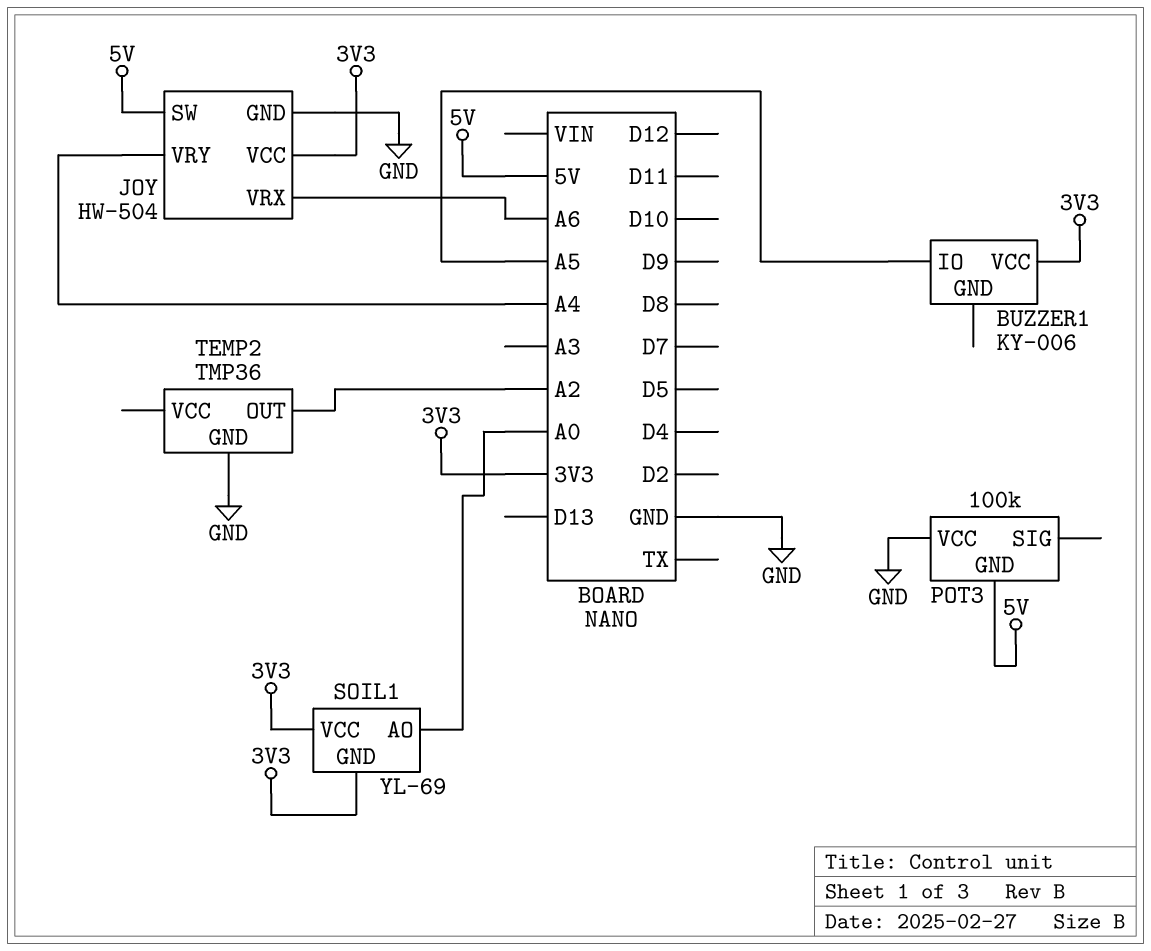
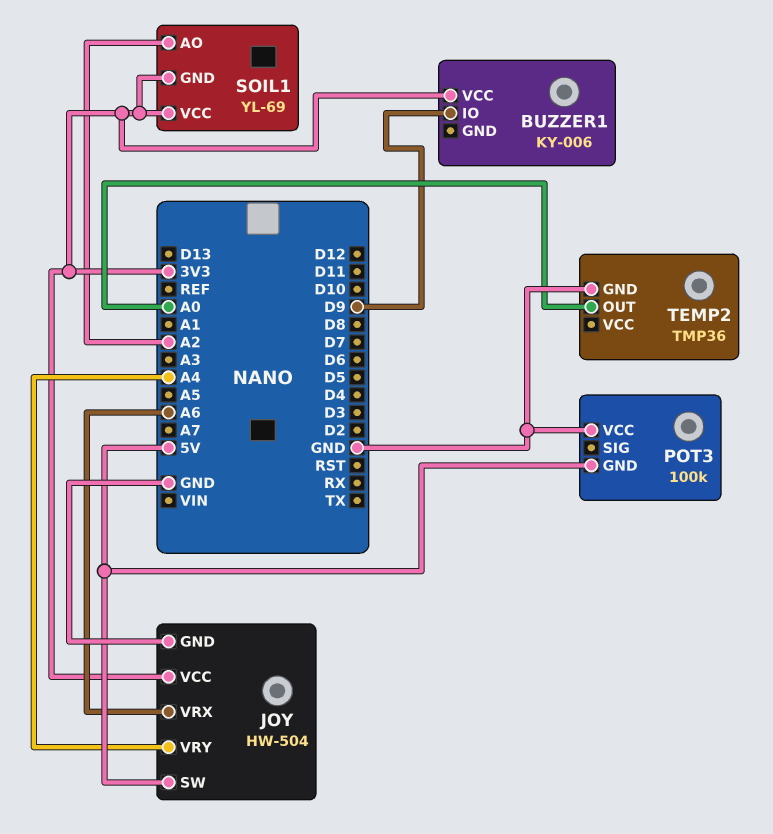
BUZZER1 pin IO: A5 -> D9
SOIL1 pin AO: A0 -> A2
TEMP2 pin OUT: A2 -> A0

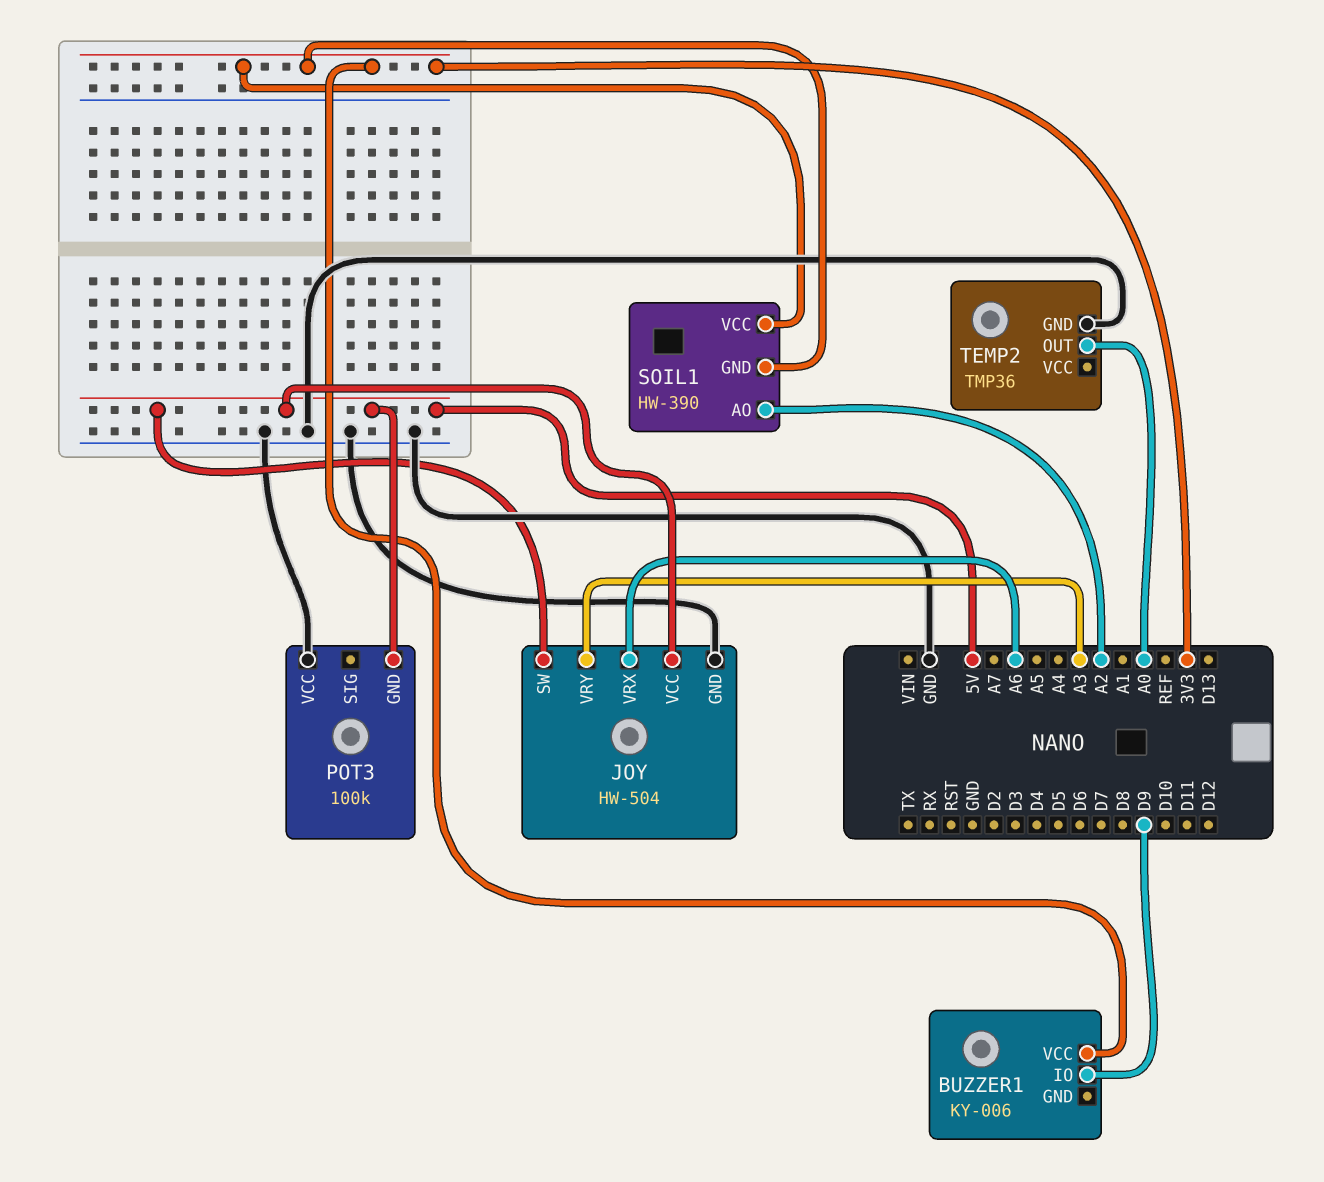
JOY pin VCC: 3V3 -> 5V
JOY pin VRY: A4 -> A3
SOIL1: YL-69 -> HW-390

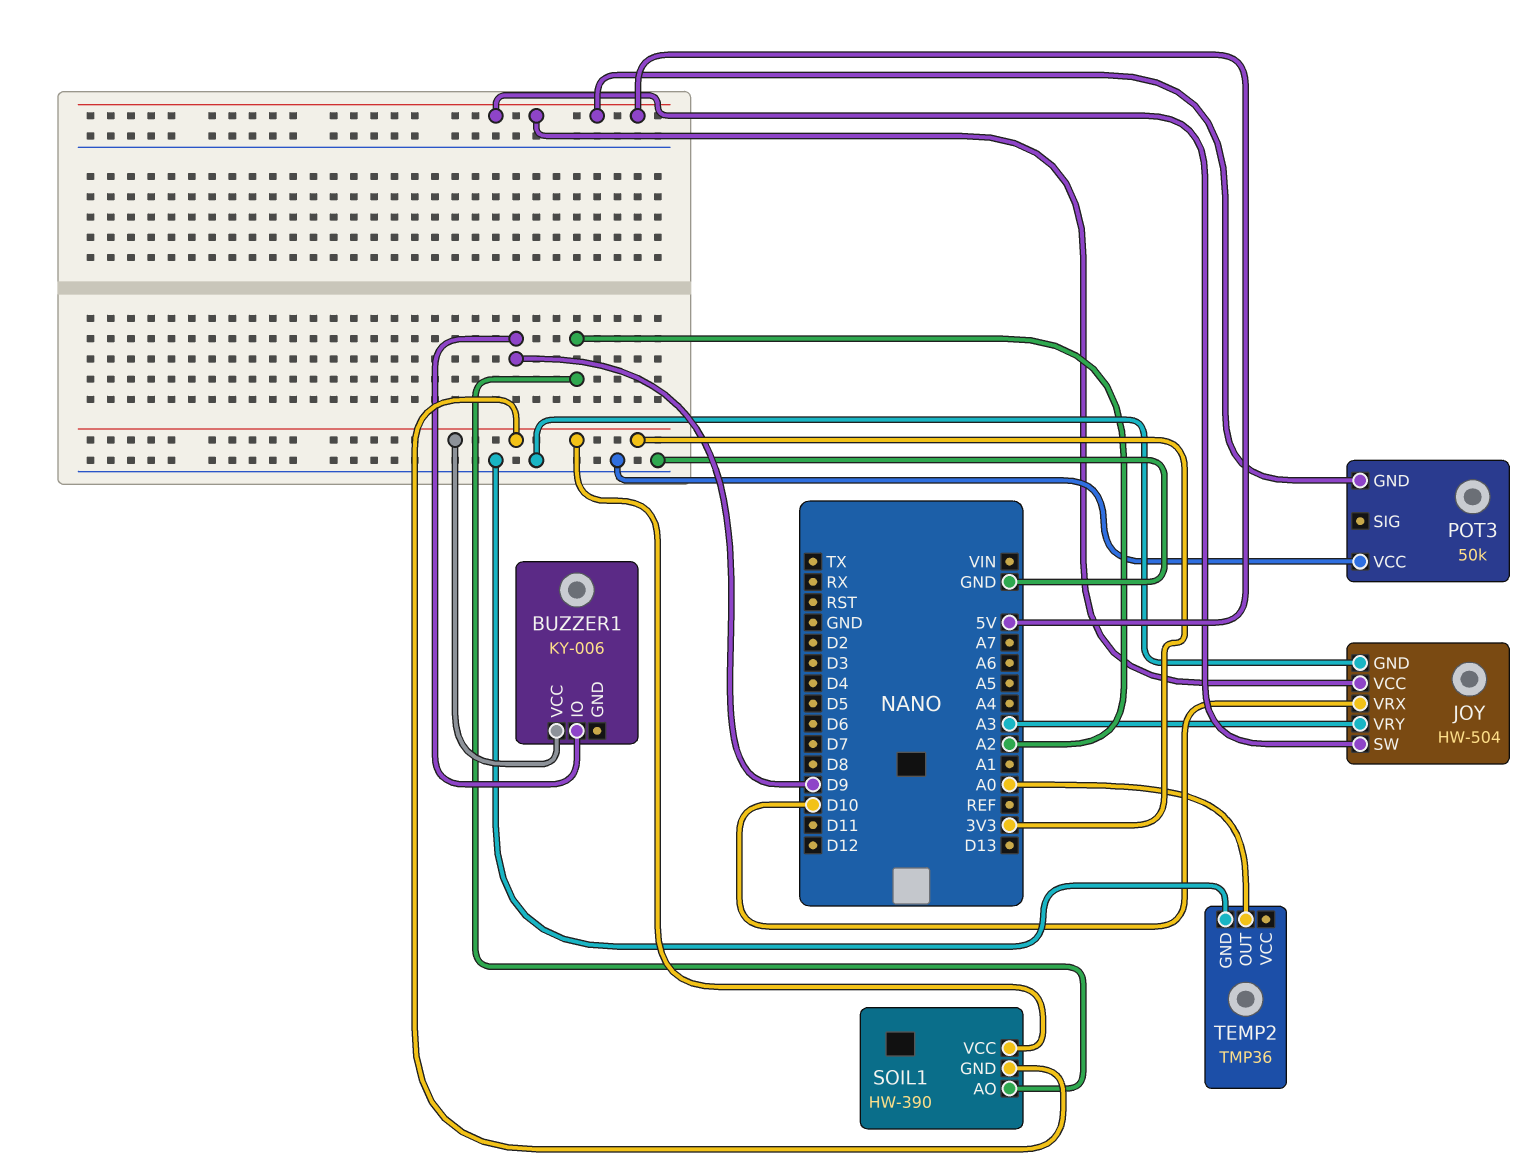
JOY pin VRX: A6 -> D10
POT3: 100k -> 50k

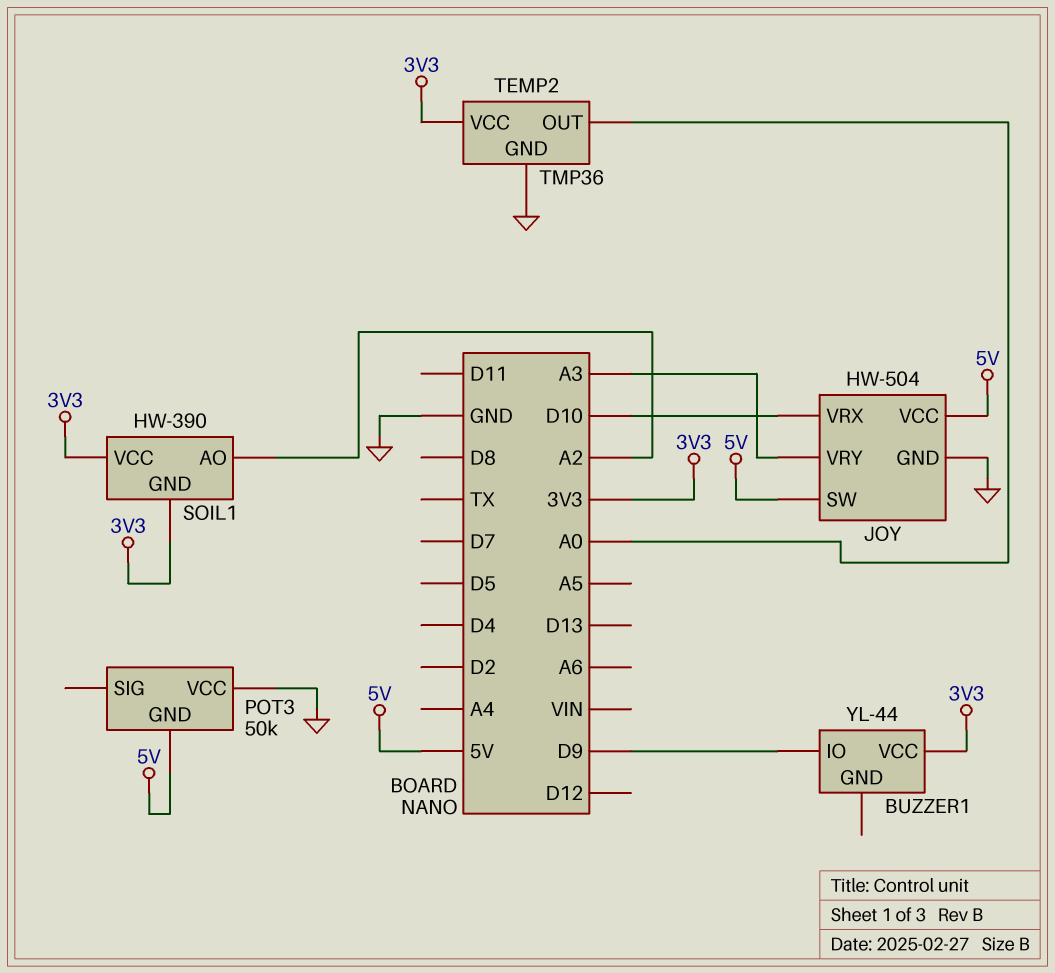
BUZZER1: KY-006 -> YL-44
TEMP2 pin VCC: none -> 3V3

